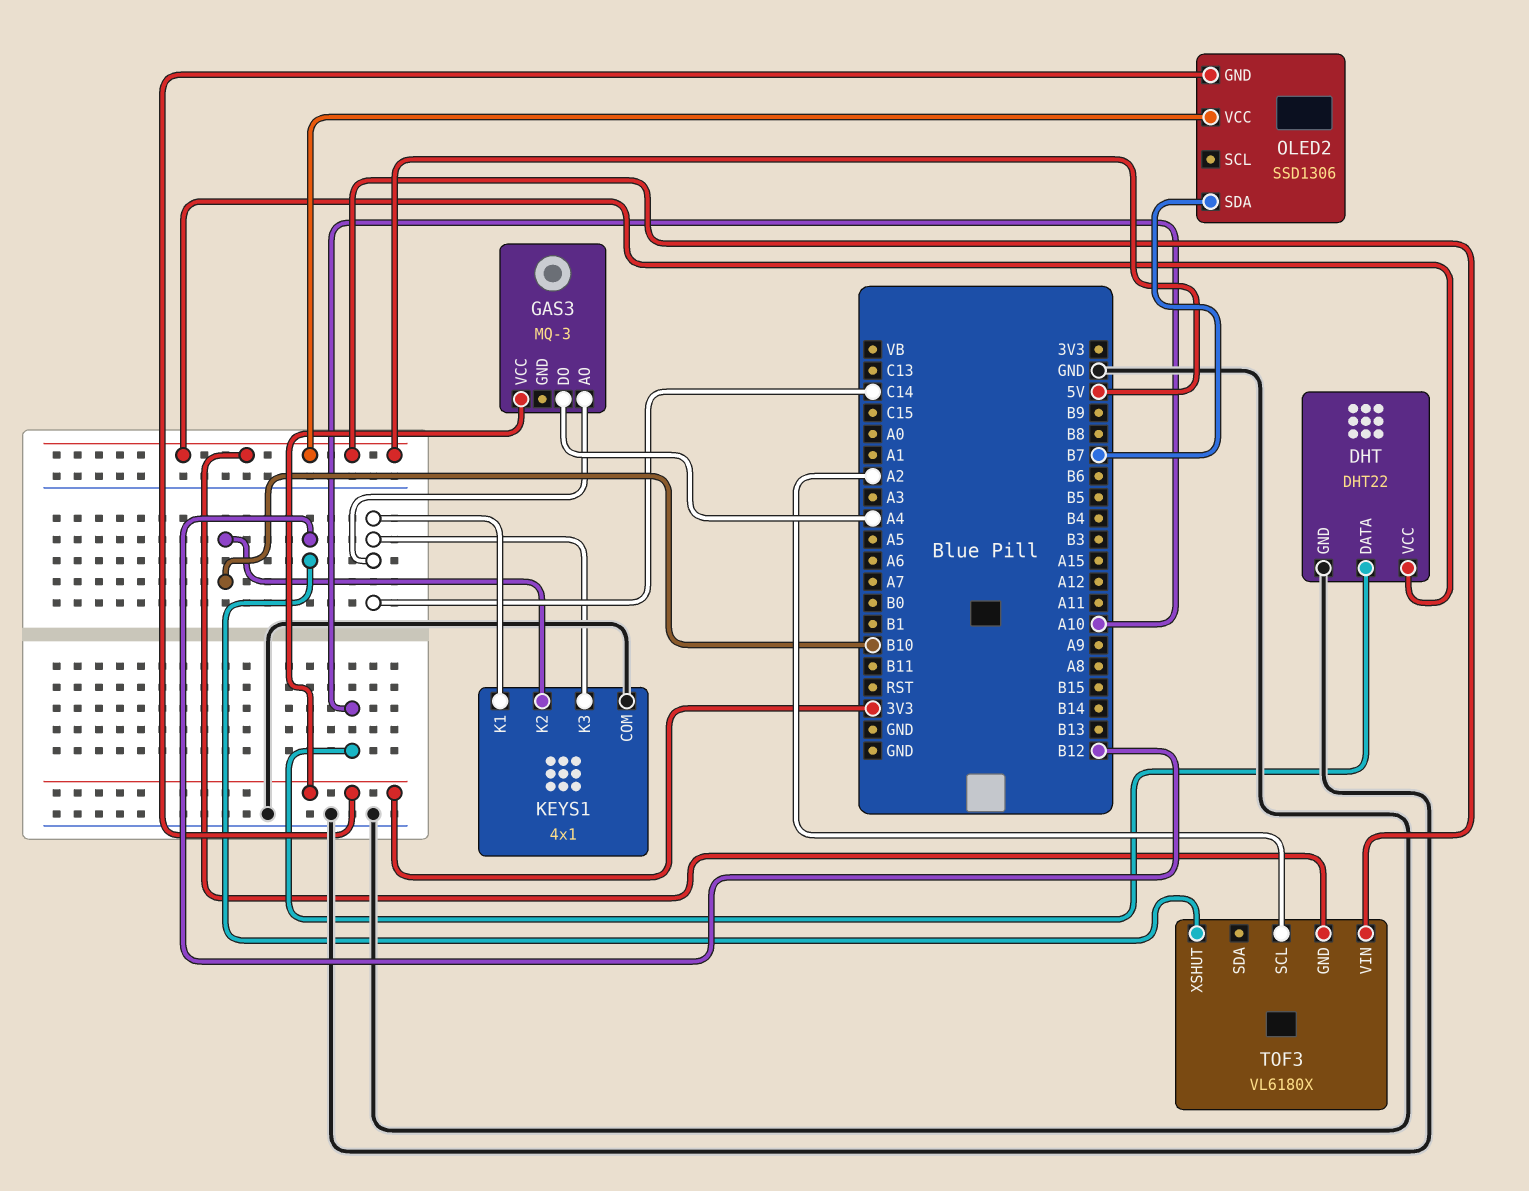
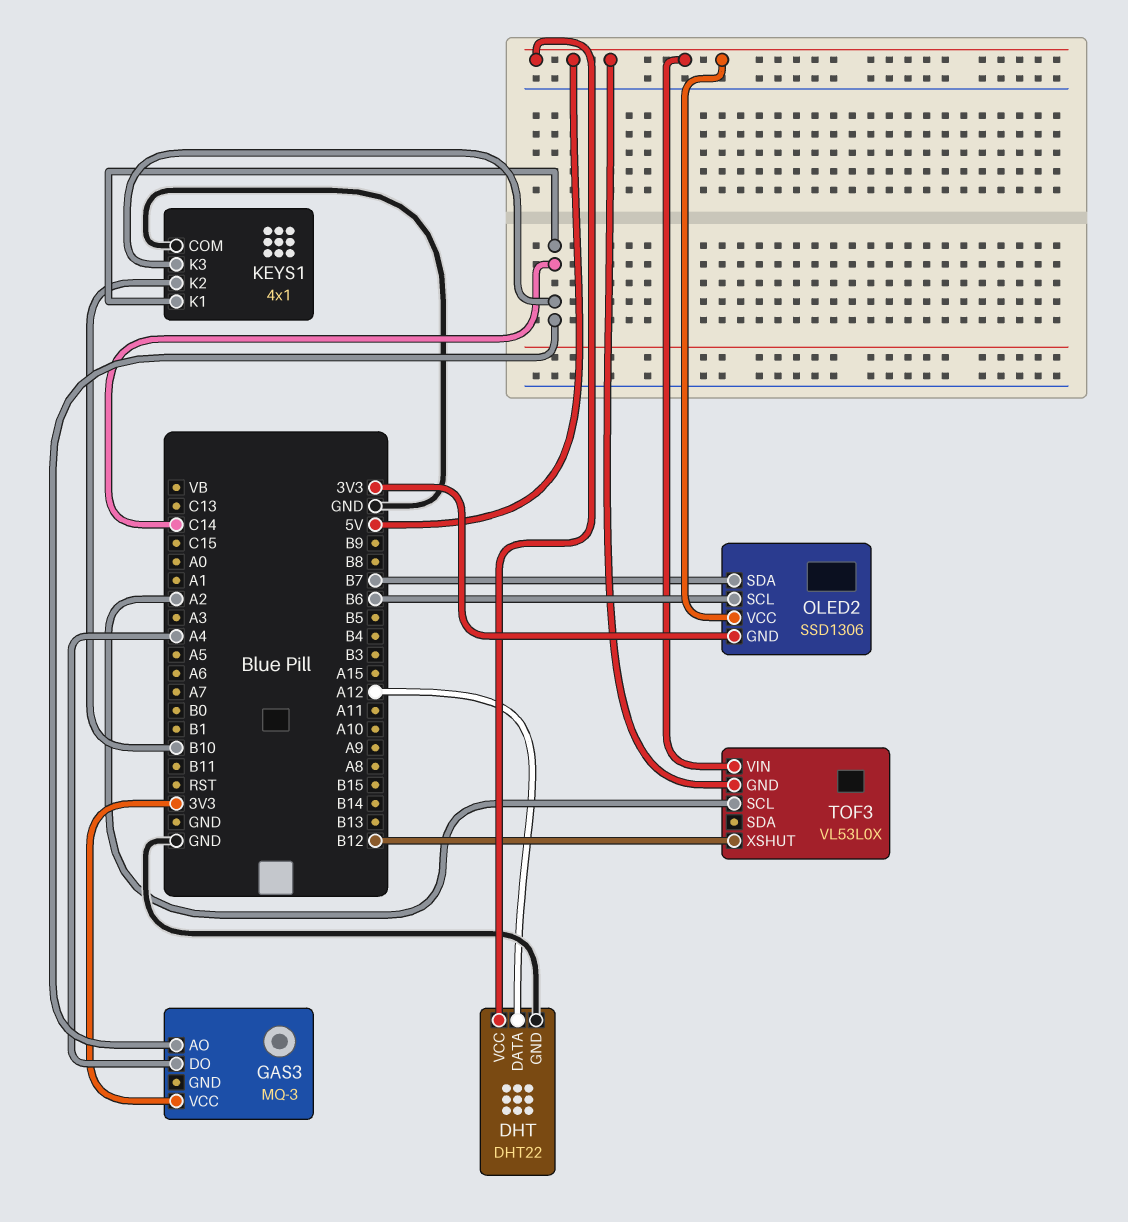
DHT pin DATA: A10 -> A12
OLED2 pin SCL: none -> B6
TOF3: VL6180X -> VL53L0X

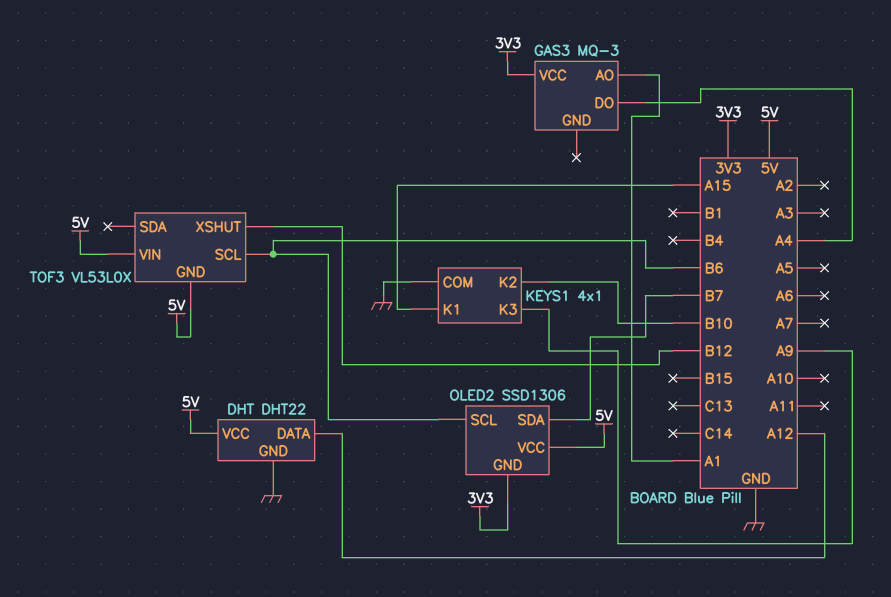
GAS3 pin AO: C14 -> A1
KEYS1 pin K1: C14 -> A15
KEYS1 pin K3: C14 -> A9
TOF3 pin SCL: A2 -> B6

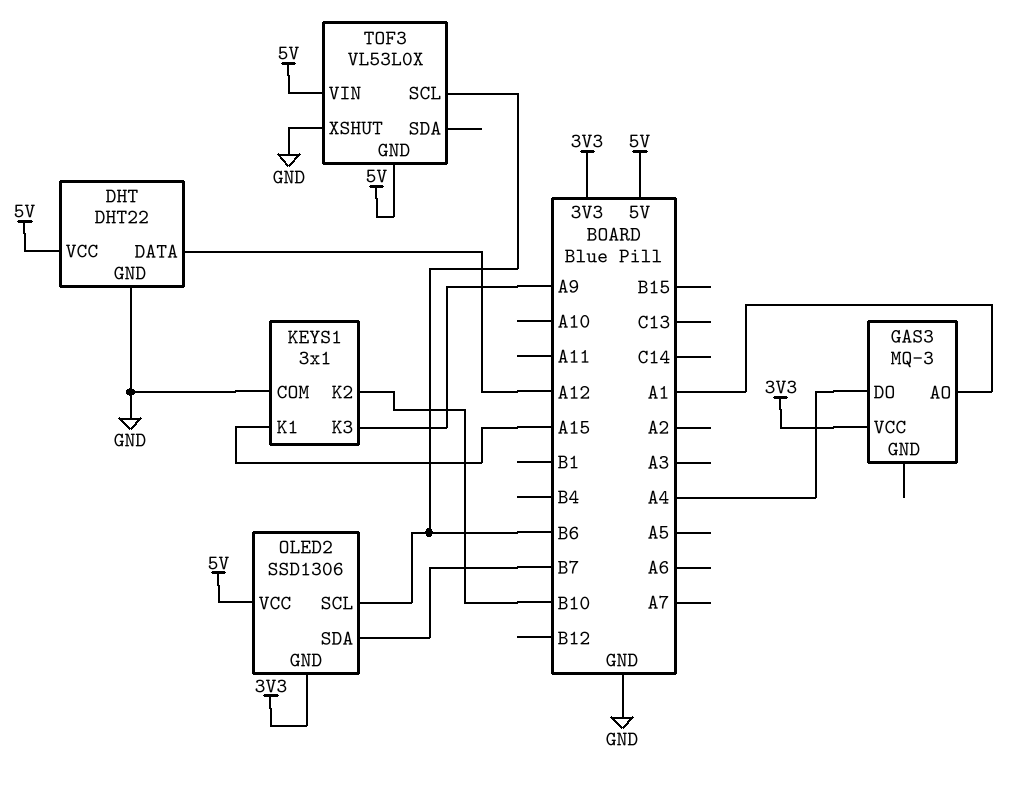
KEYS1: 4x1 -> 3x1
TOF3 pin XSHUT: B12 -> GND

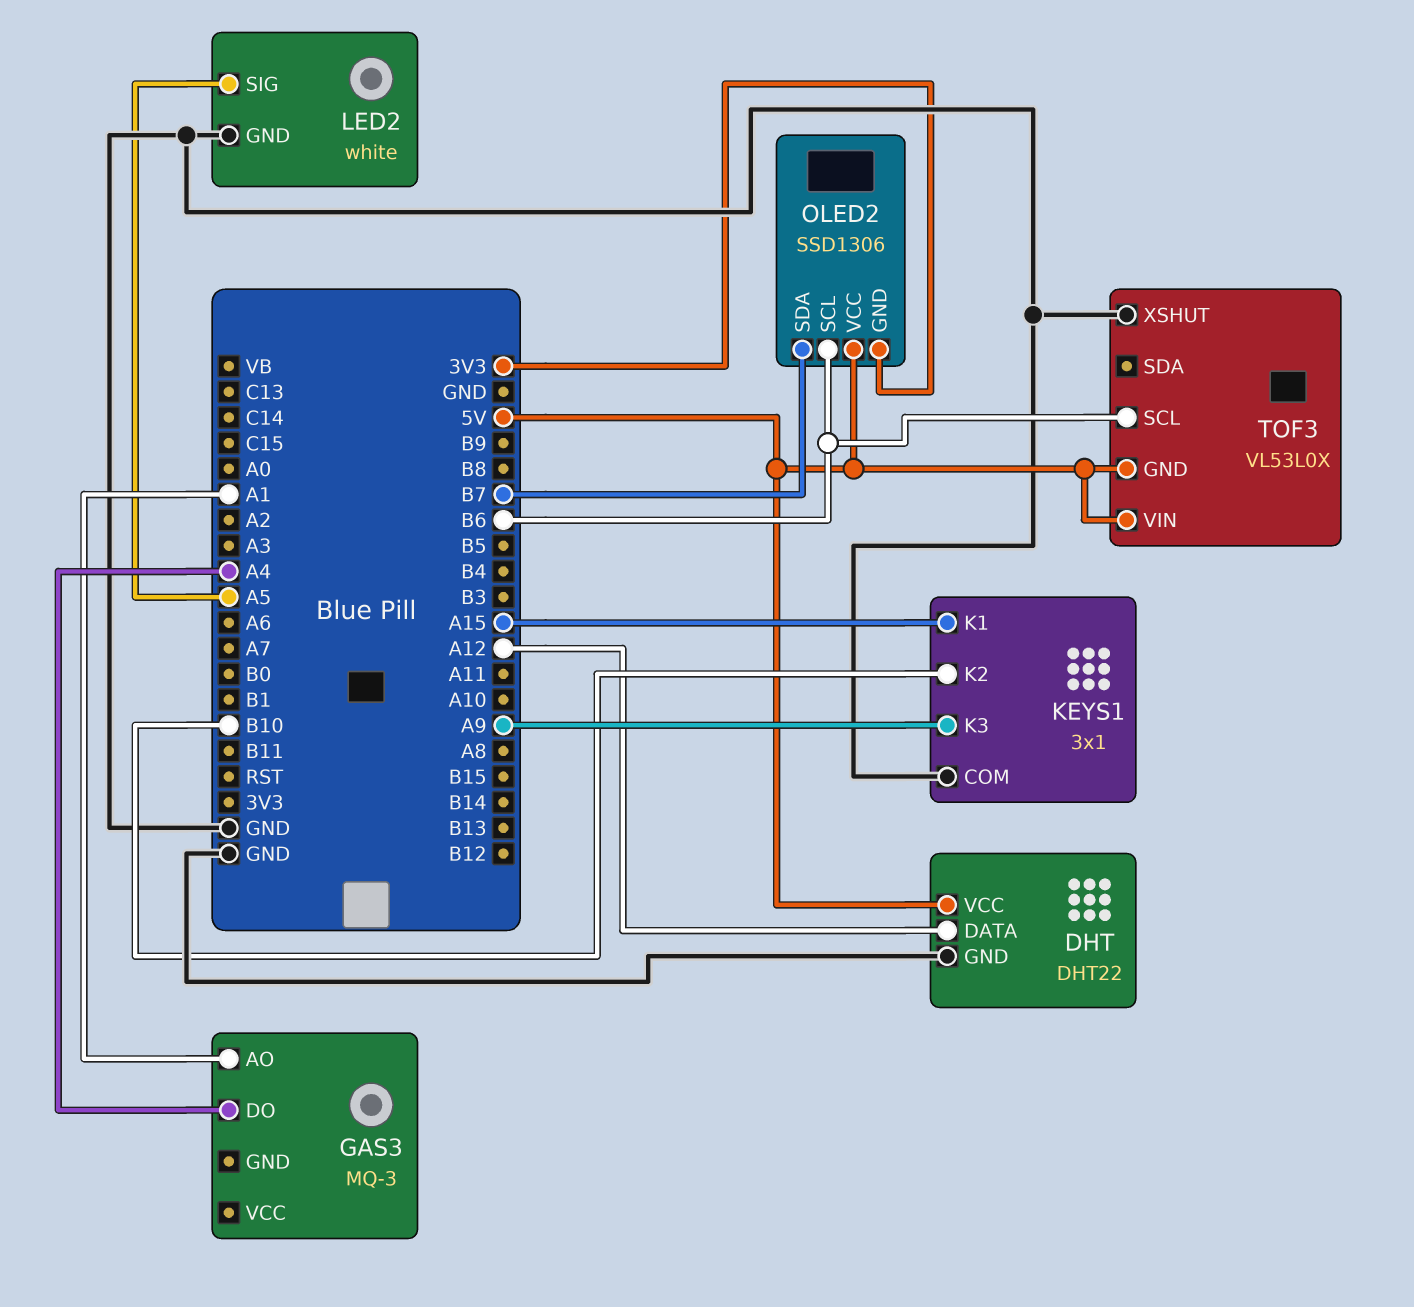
GAS3 pin VCC: 3V3 -> none
LED2: none -> white
LED2 pin GND: none -> GND
LED2 pin SIG: none -> A5

